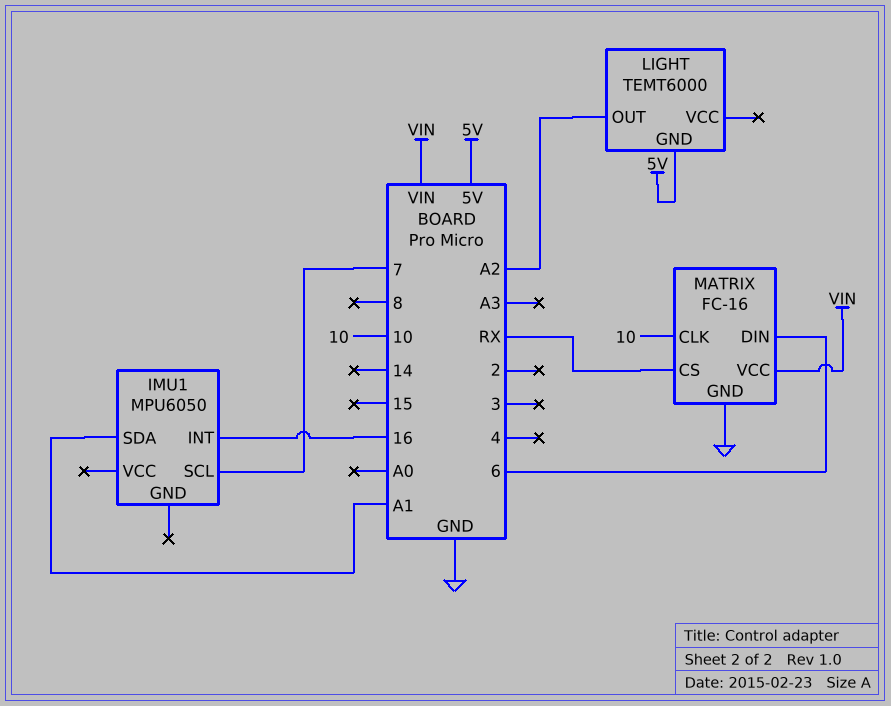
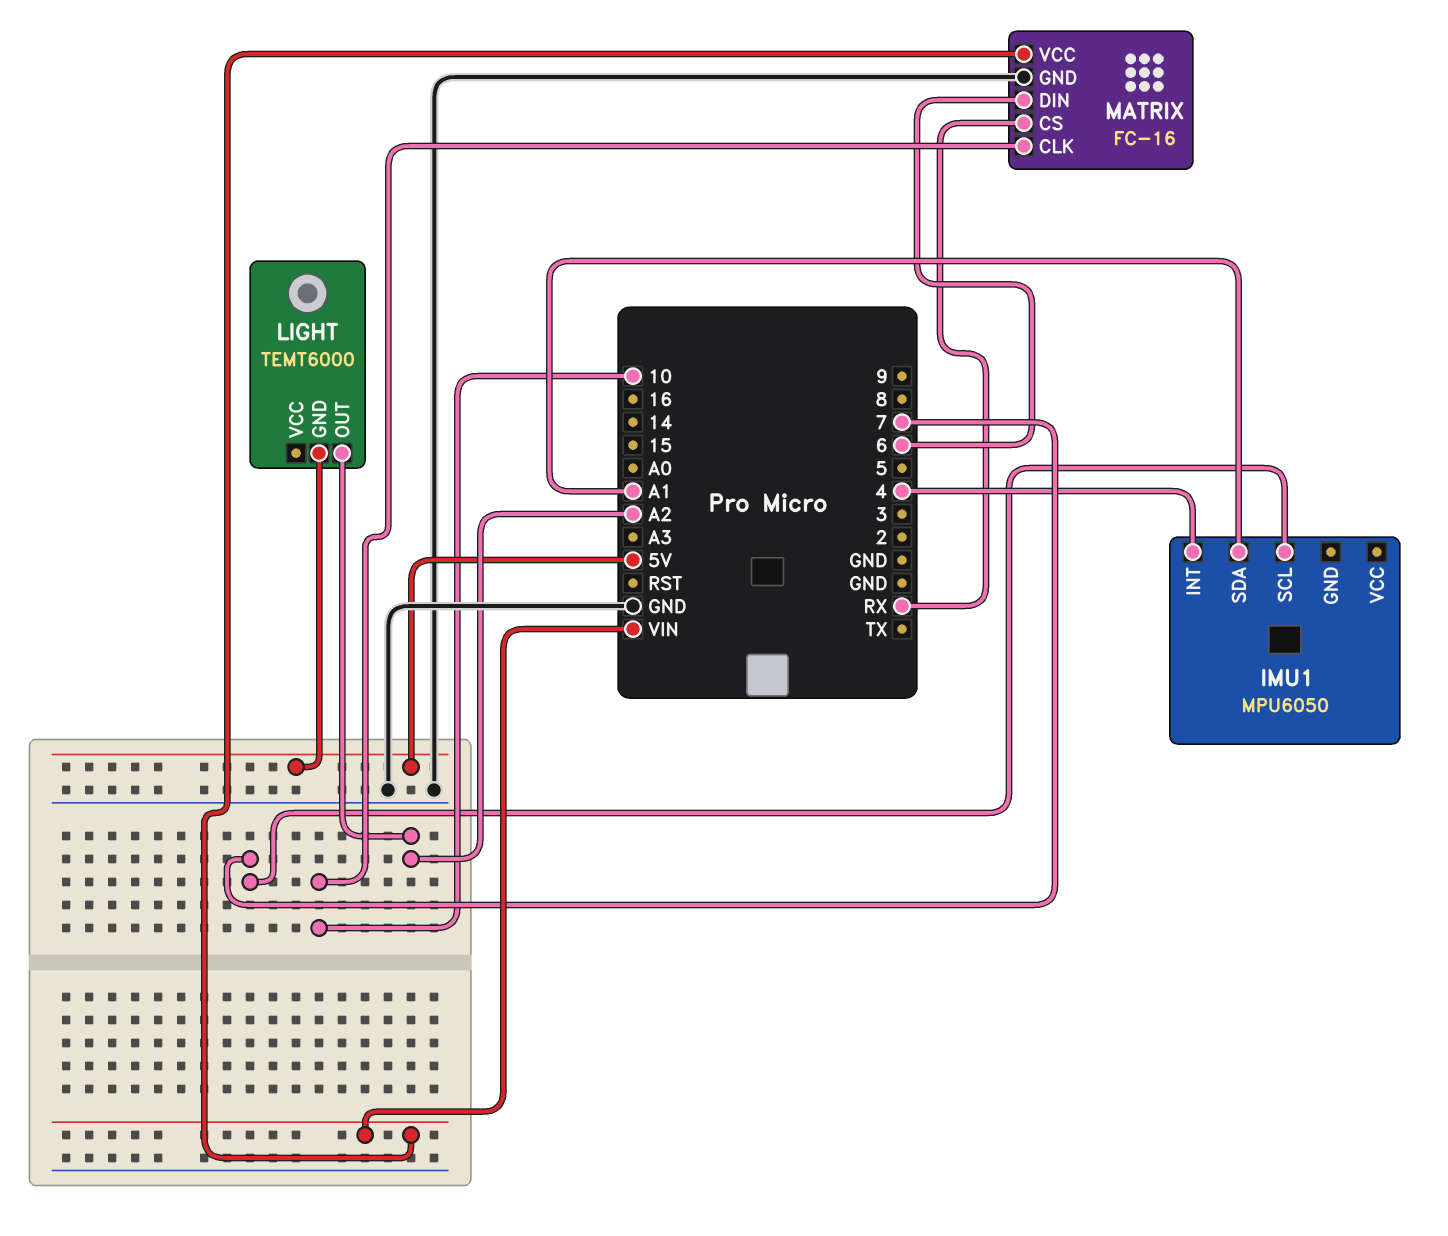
IMU1 pin INT: 16 -> 4

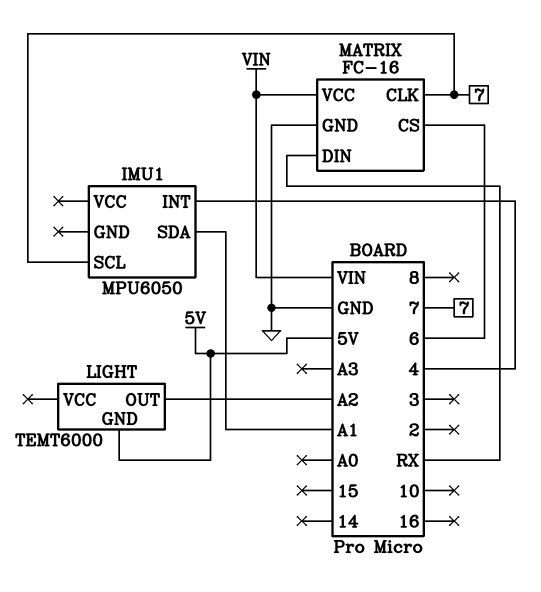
MATRIX pin CLK: 10 -> 7
MATRIX pin CS: RX -> 6
MATRIX pin DIN: 6 -> RX

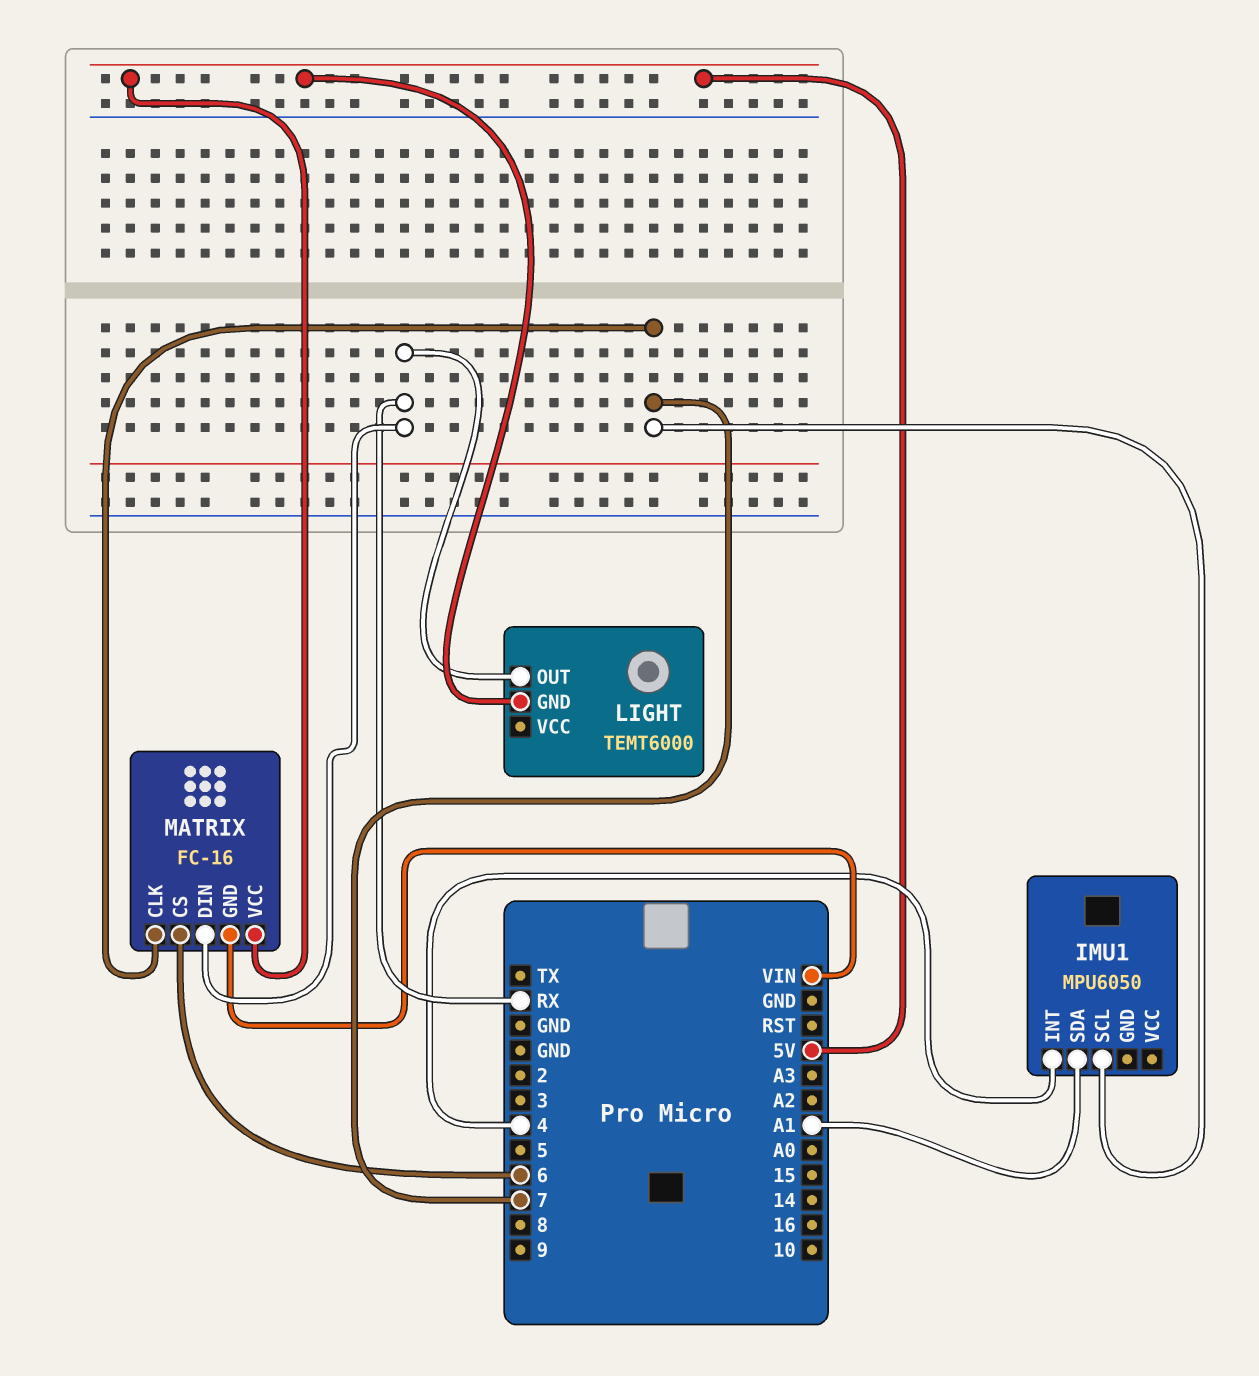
LIGHT pin OUT: A2 -> RX
MATRIX pin GND: GND -> VIN
MATRIX pin VCC: VIN -> 5V

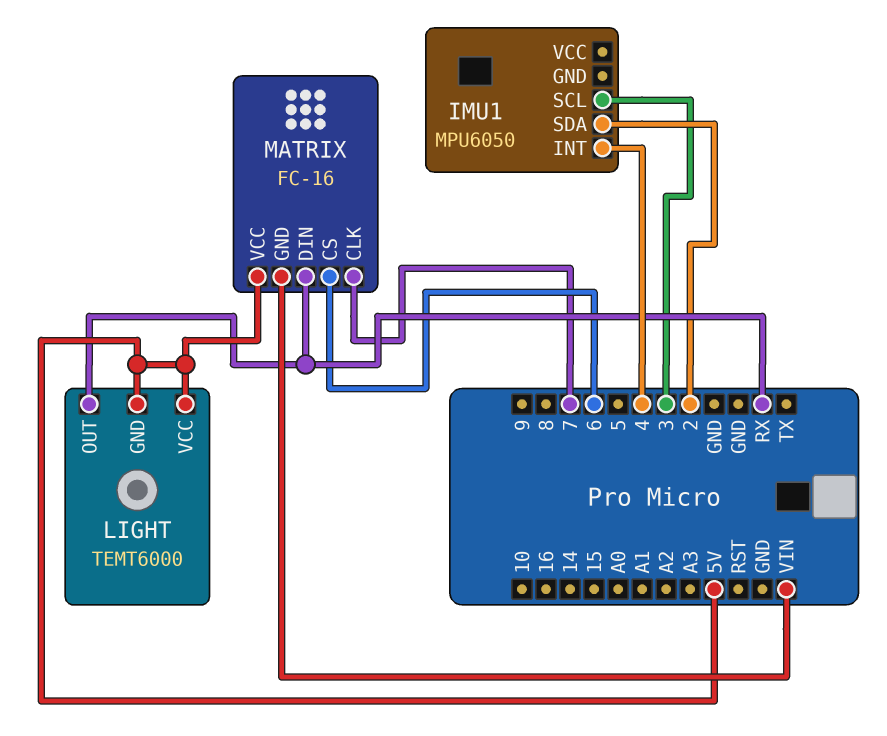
IMU1 pin SCL: 7 -> 3
IMU1 pin SDA: A1 -> 2
LIGHT pin VCC: none -> 5V

